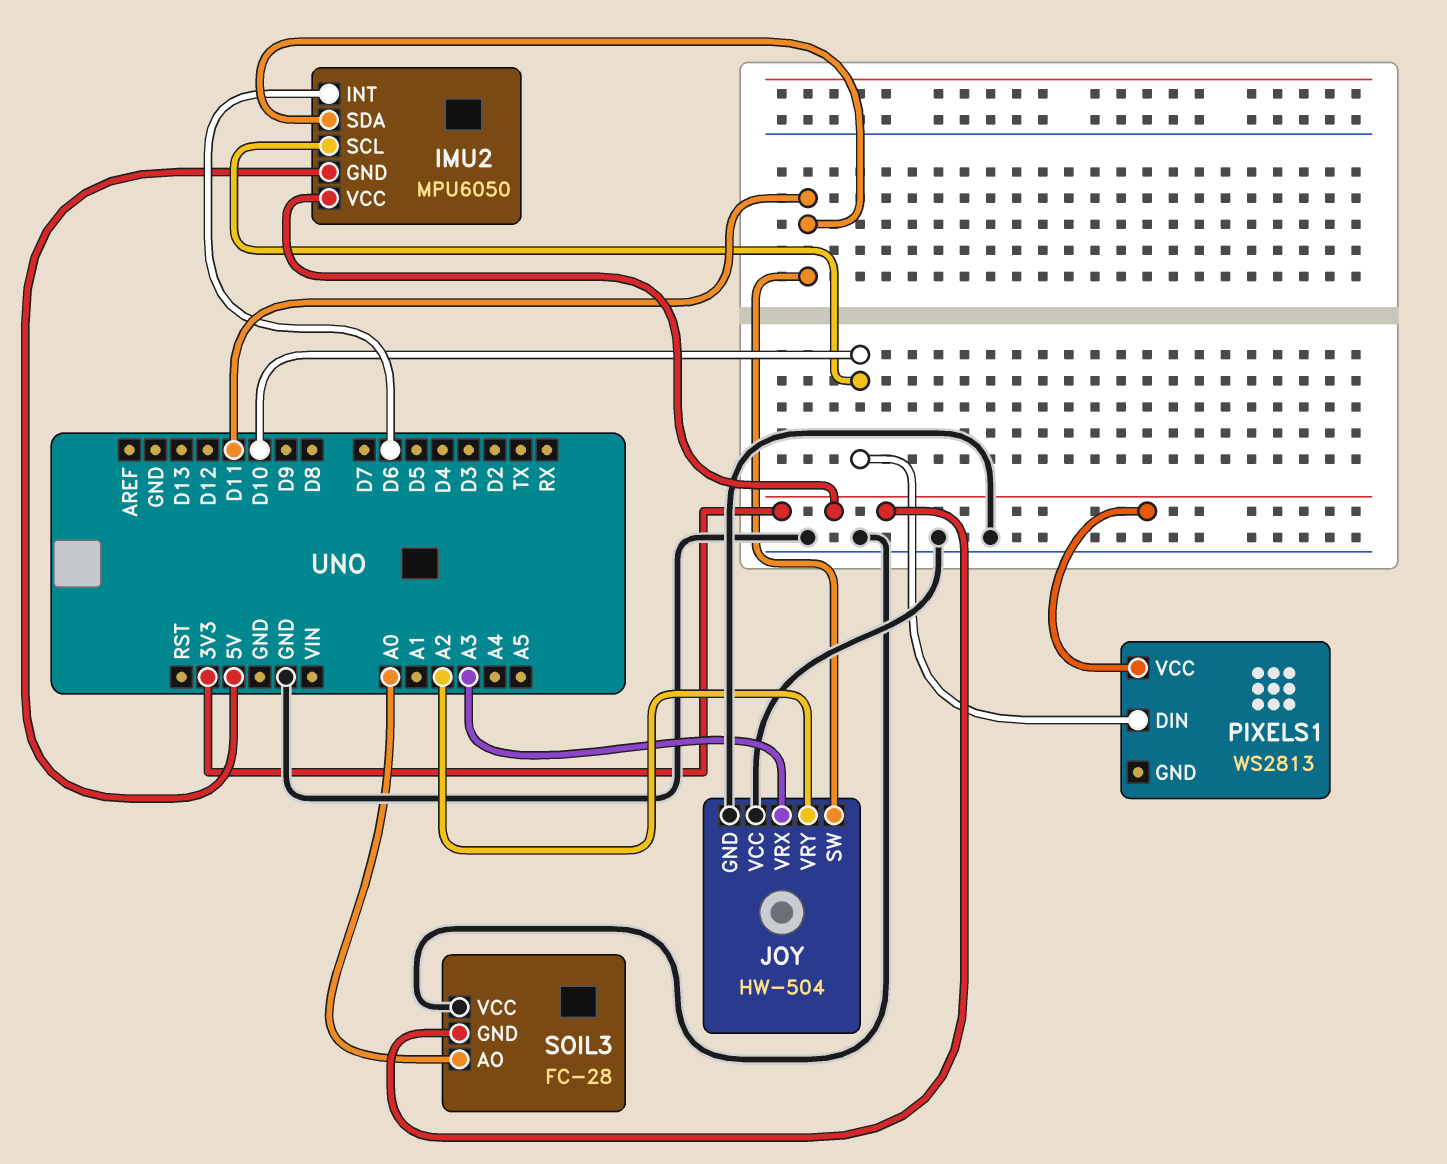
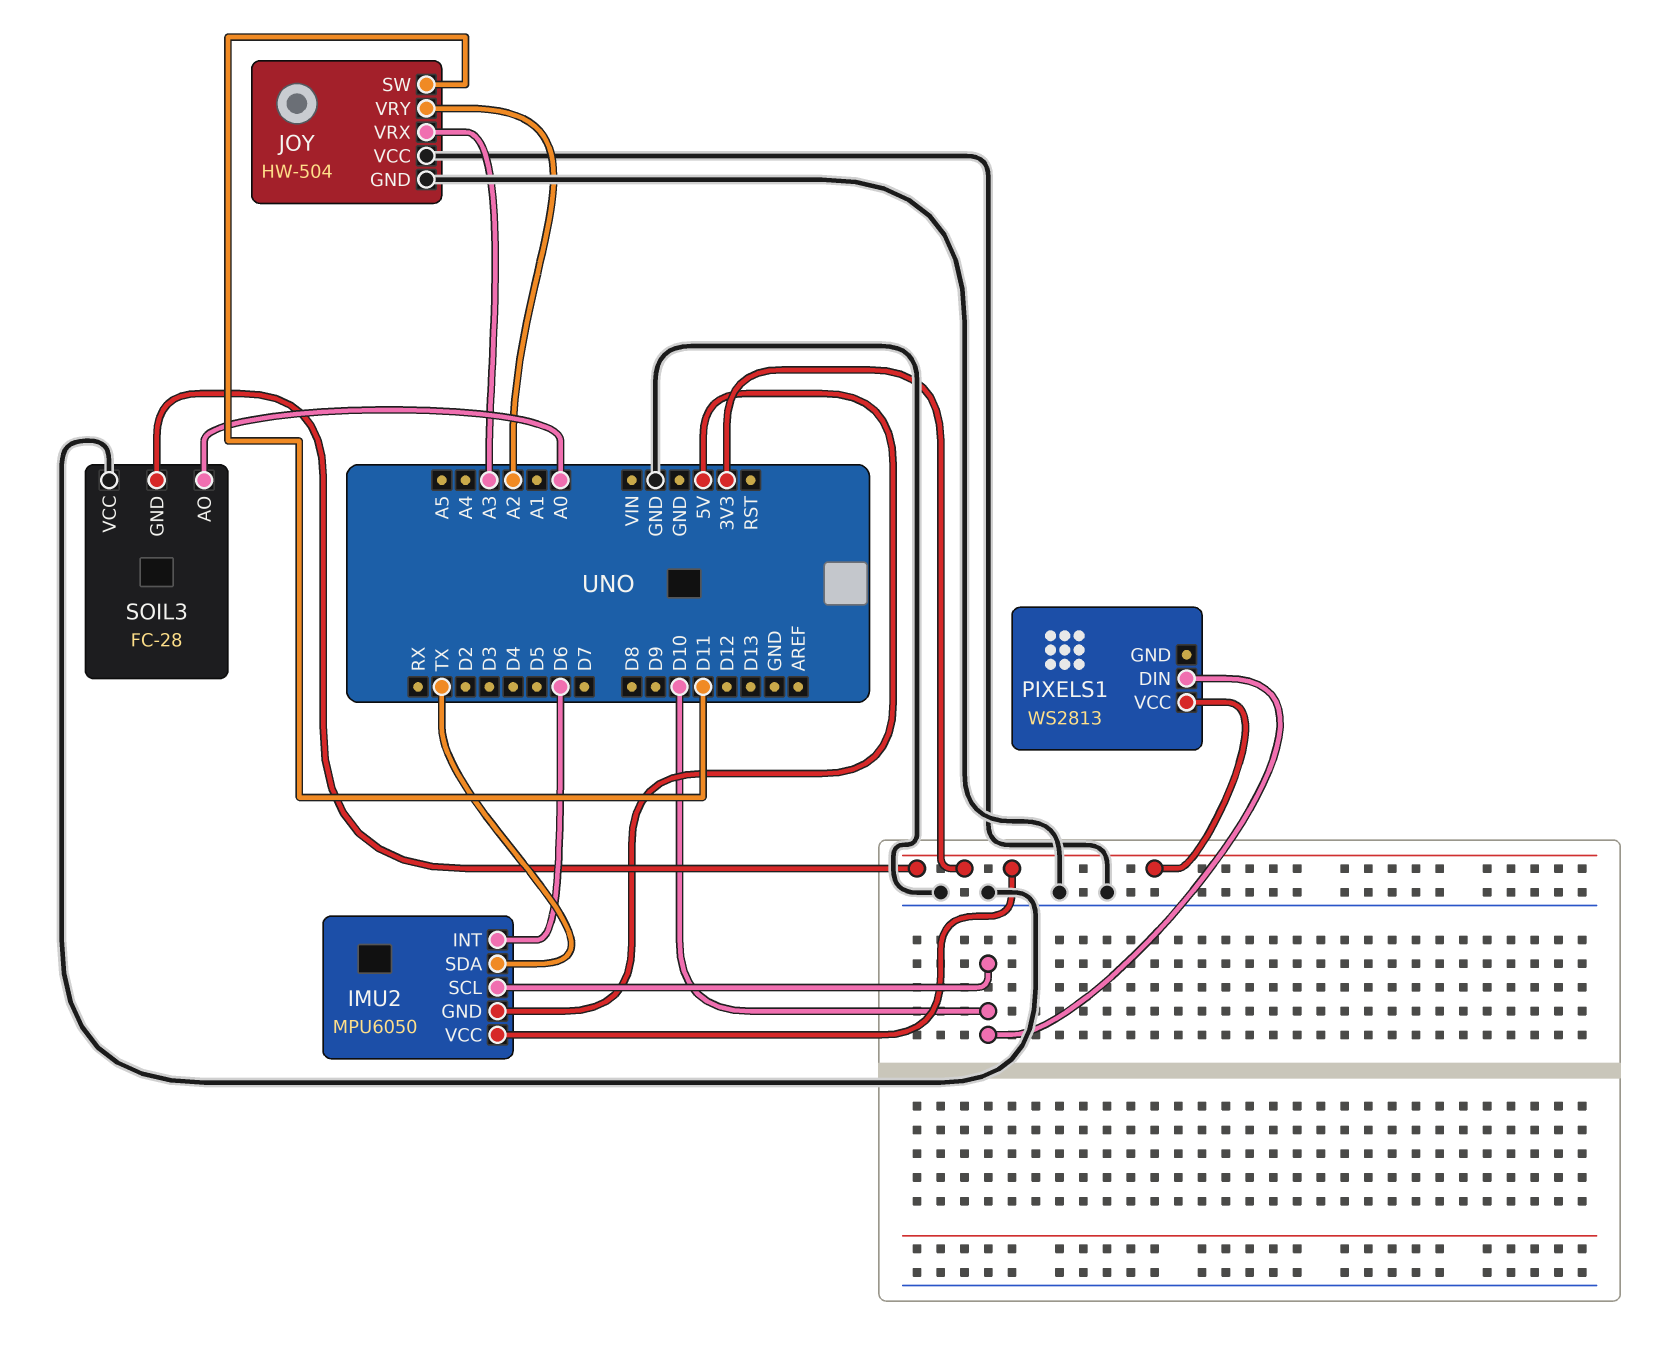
IMU2 pin SDA: D11 -> TX

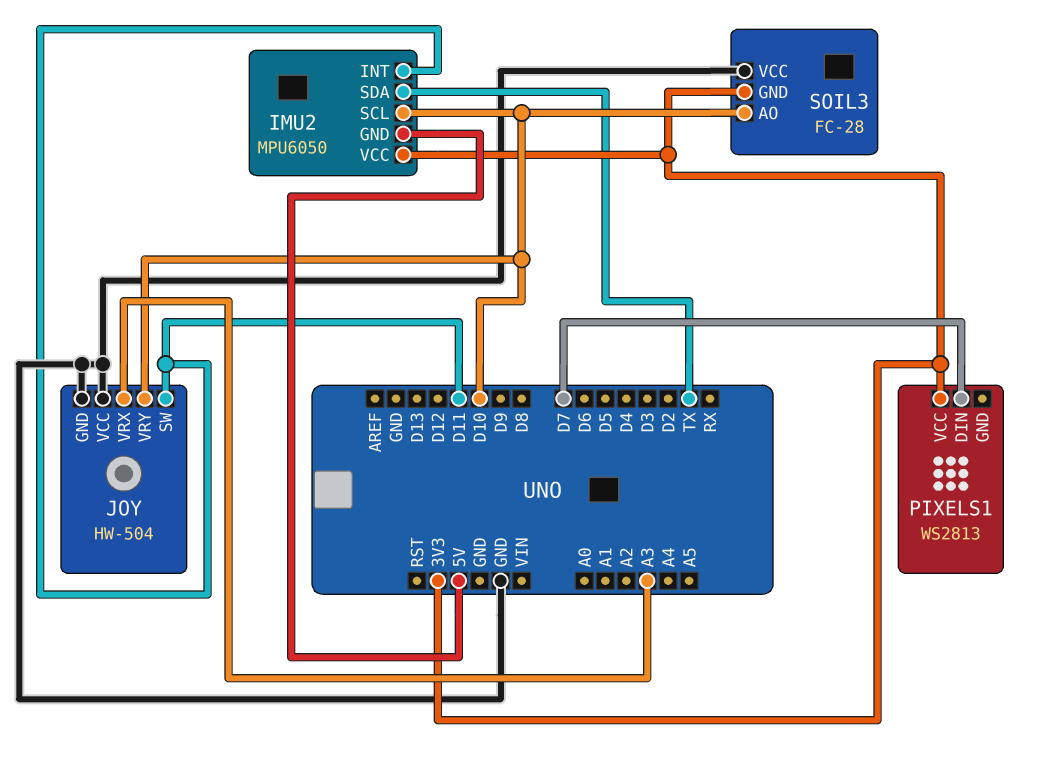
IMU2 pin INT: D6 -> D11
JOY pin VRY: A2 -> D10
PIXELS1 pin DIN: D10 -> D7
SOIL3 pin AO: A0 -> D10

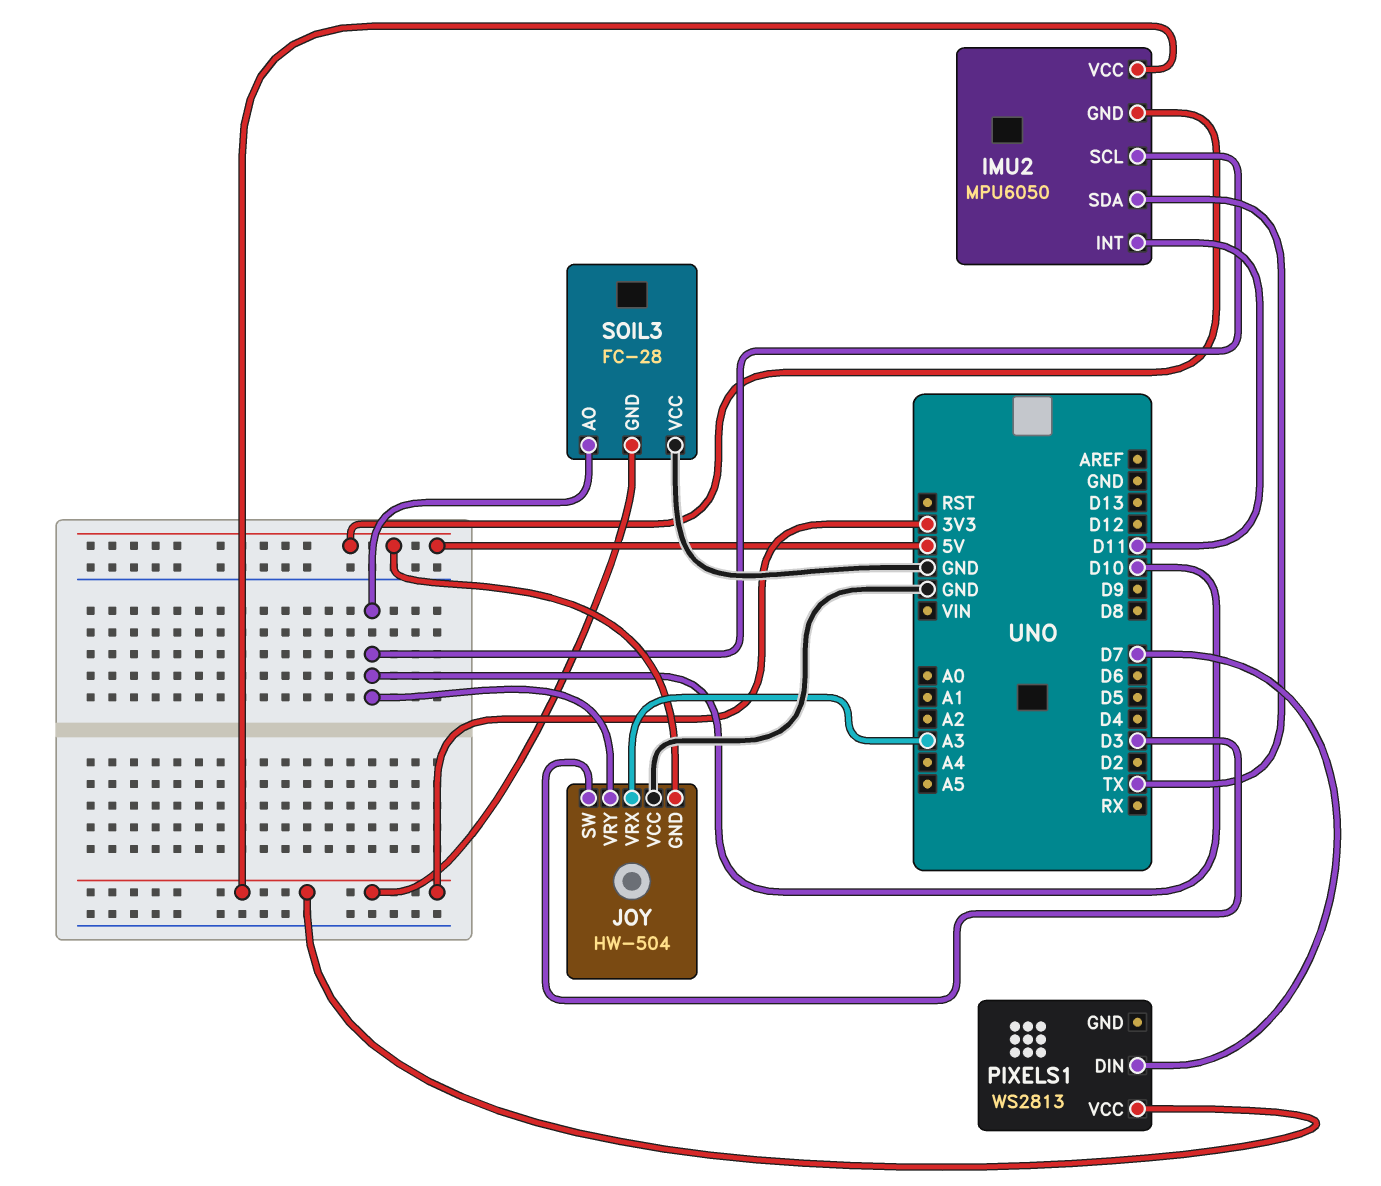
JOY pin GND: GND -> 5V
JOY pin SW: D11 -> D3

